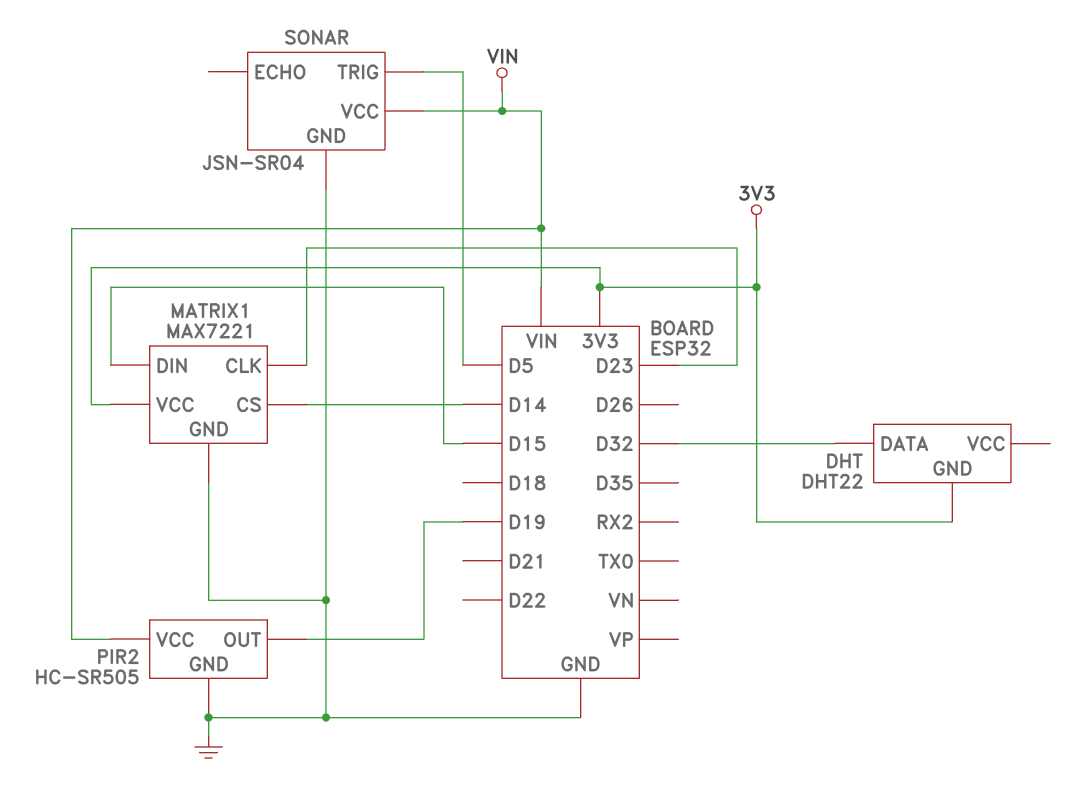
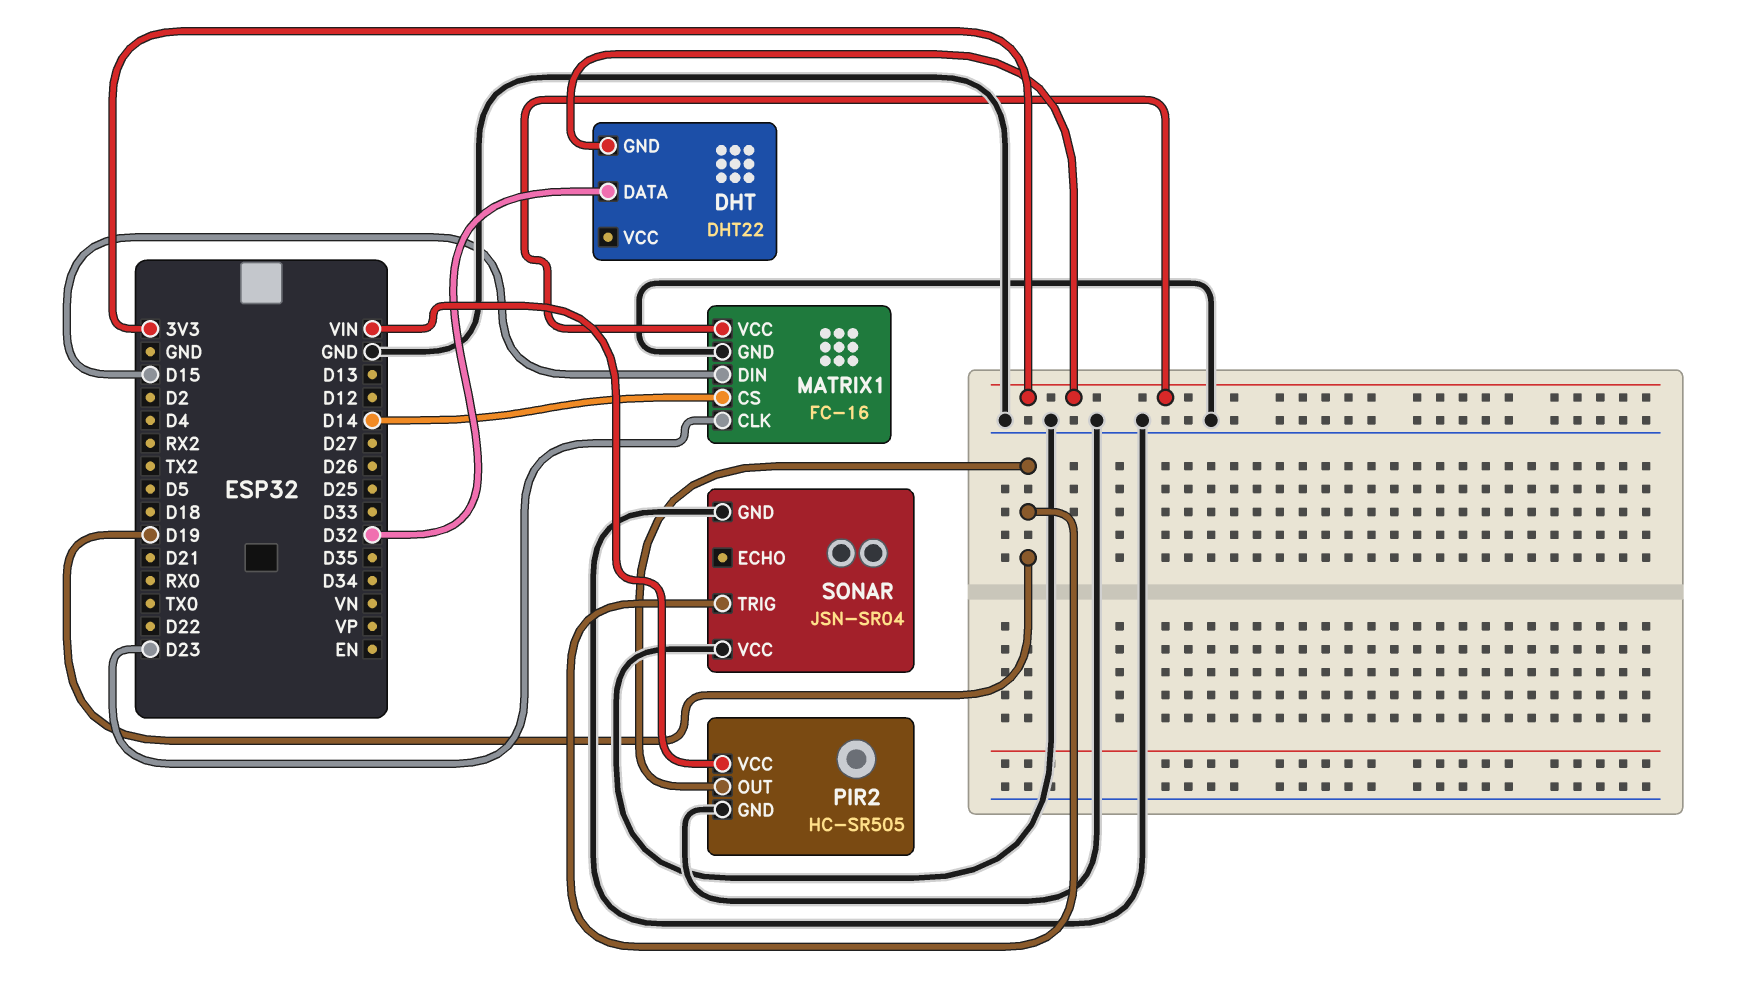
MATRIX1: MAX7221 -> FC-16
SONAR pin TRIG: D5 -> D19
SONAR pin VCC: VIN -> GND

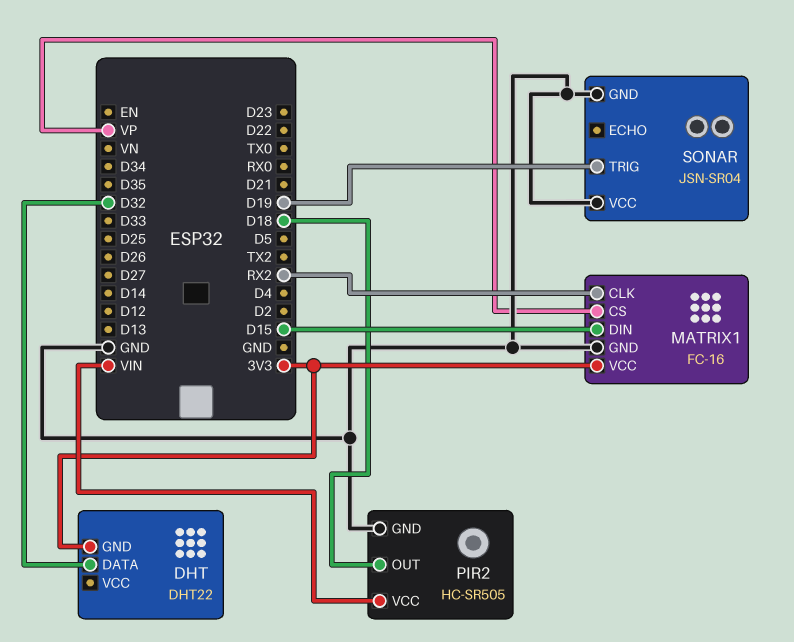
MATRIX1 pin CLK: D23 -> RX2
MATRIX1 pin CS: D14 -> VP
PIR2 pin OUT: D19 -> D18

